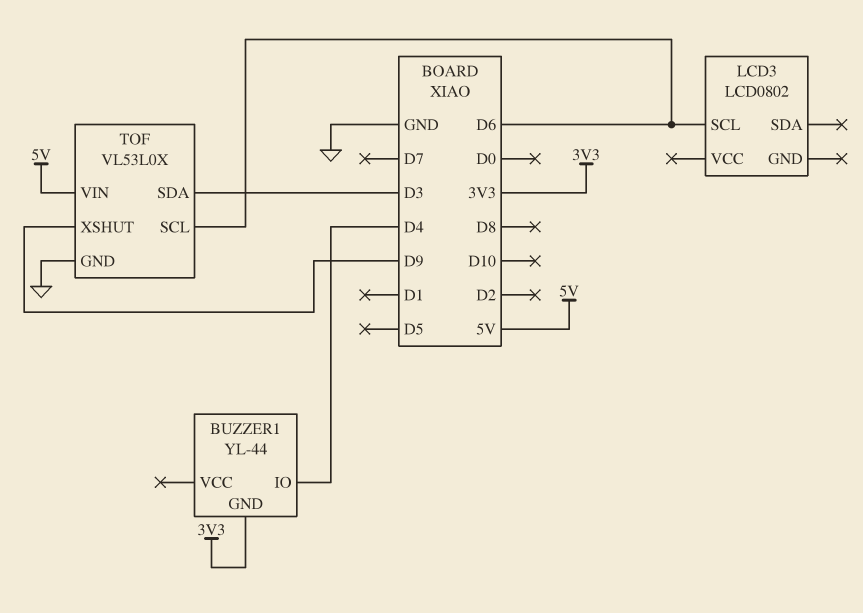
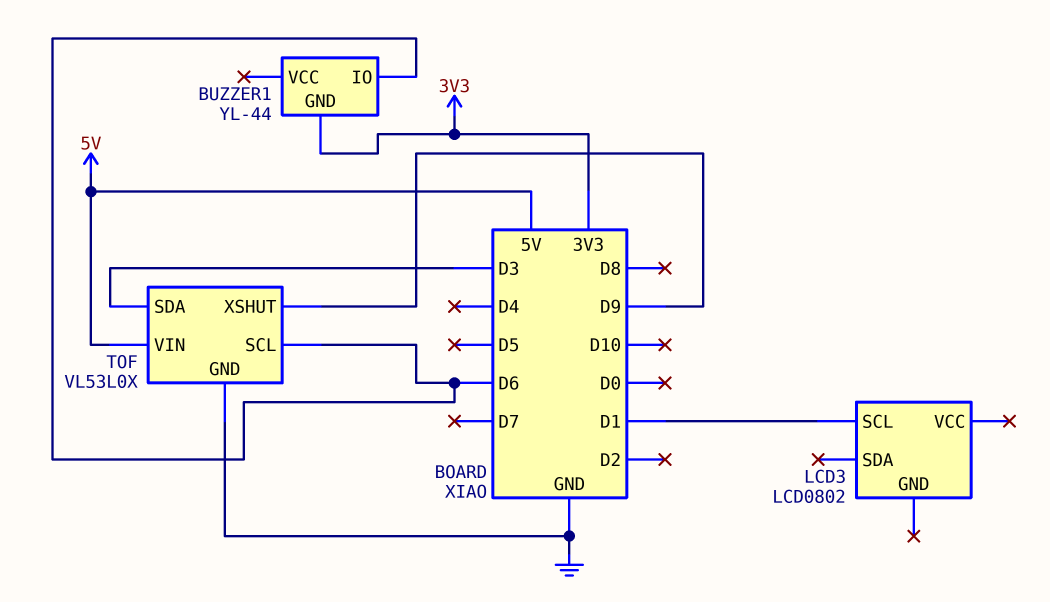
BUZZER1 pin IO: D4 -> D6
LCD3 pin SCL: D6 -> D1

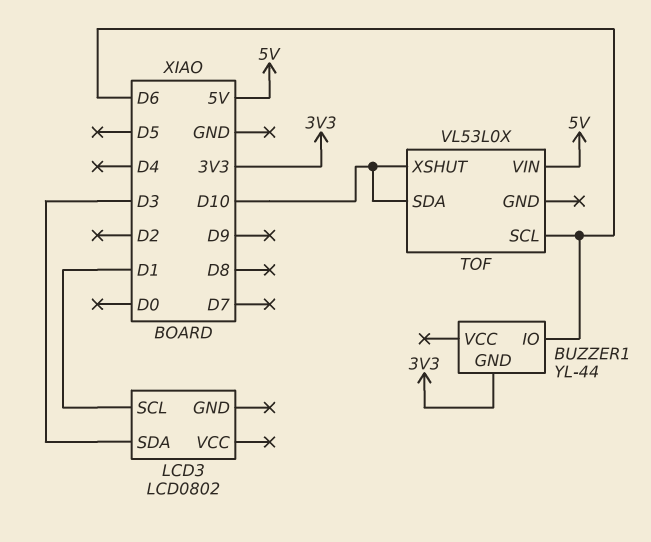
LCD3 pin SDA: none -> D3
TOF pin GND: GND -> none
TOF pin SDA: D3 -> D10
TOF pin XSHUT: D9 -> D10

